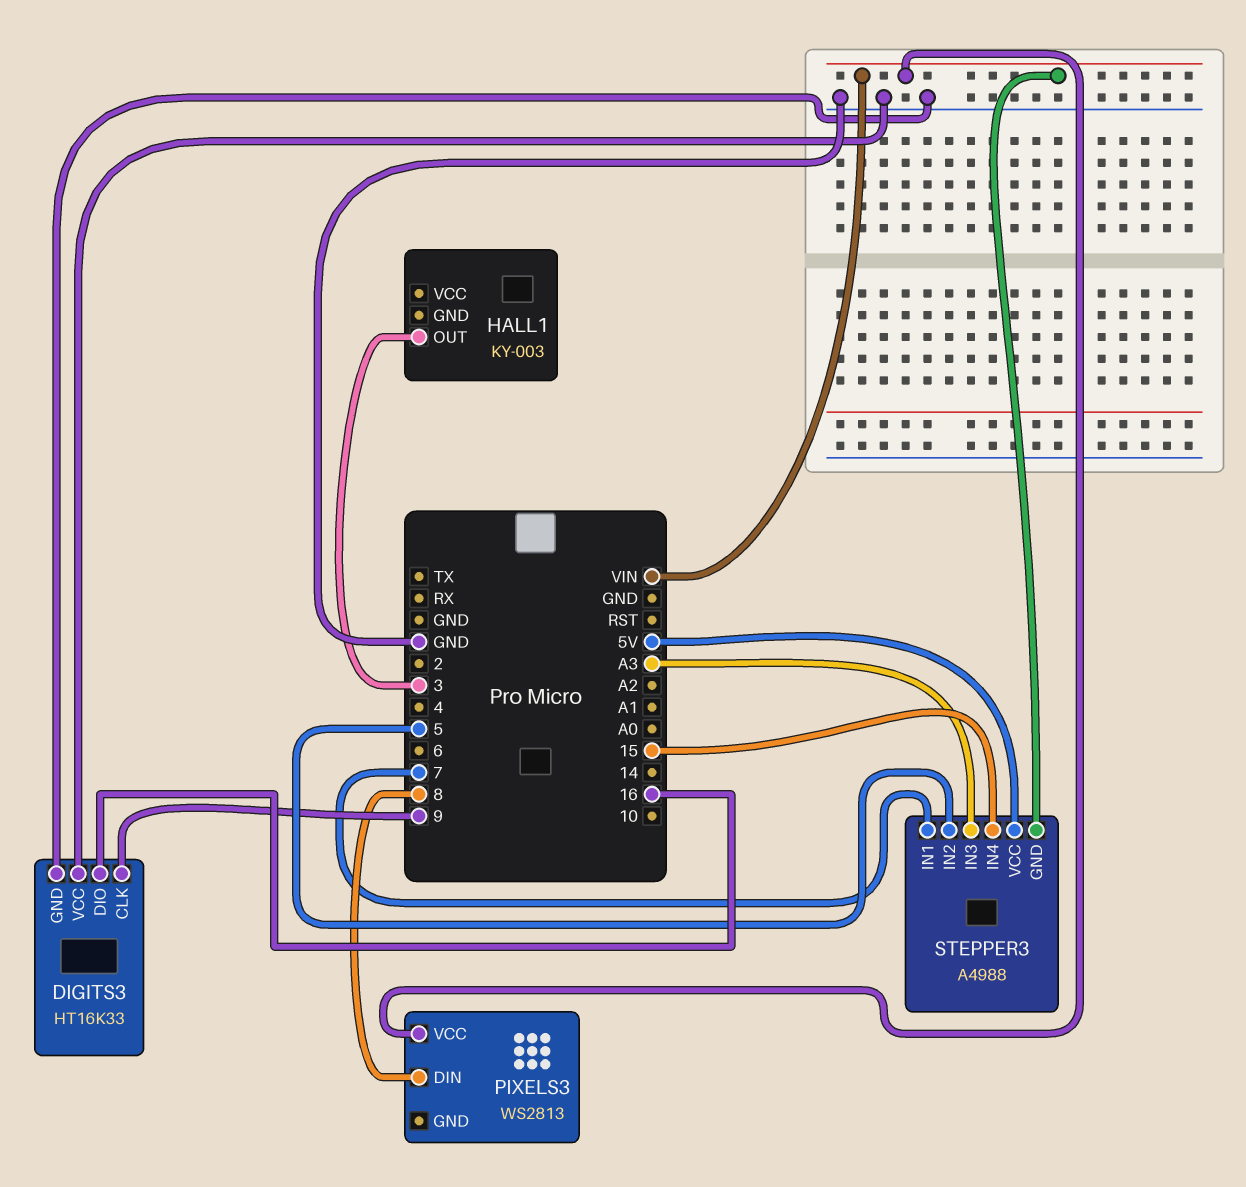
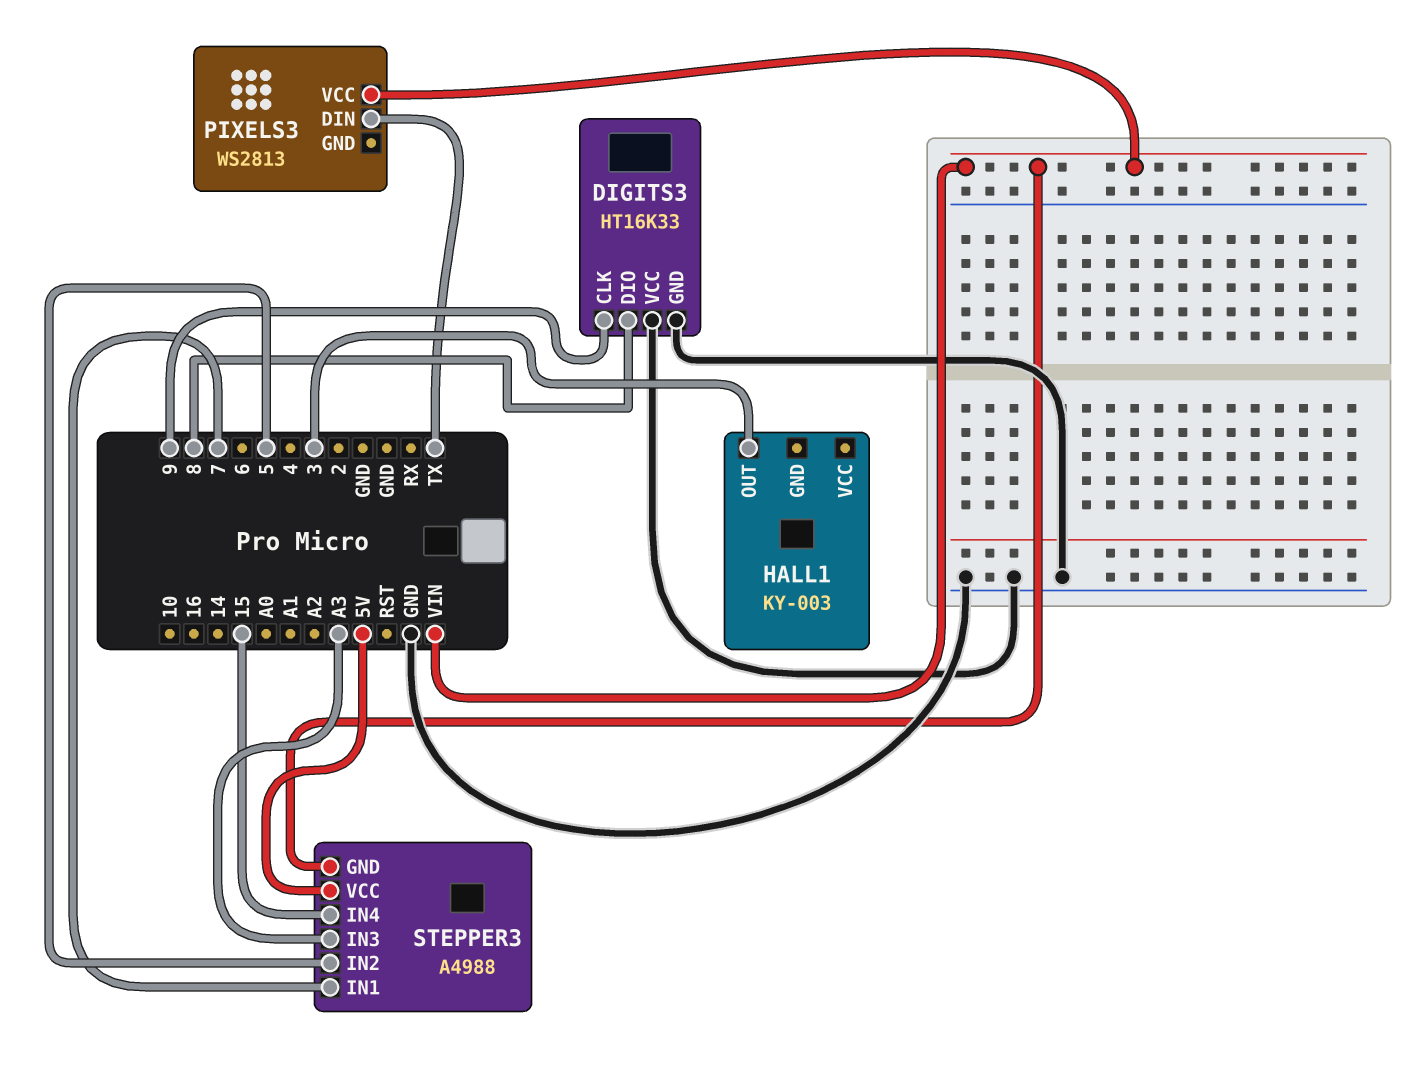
DIGITS3 pin DIO: 16 -> 8
PIXELS3 pin DIN: 8 -> TX

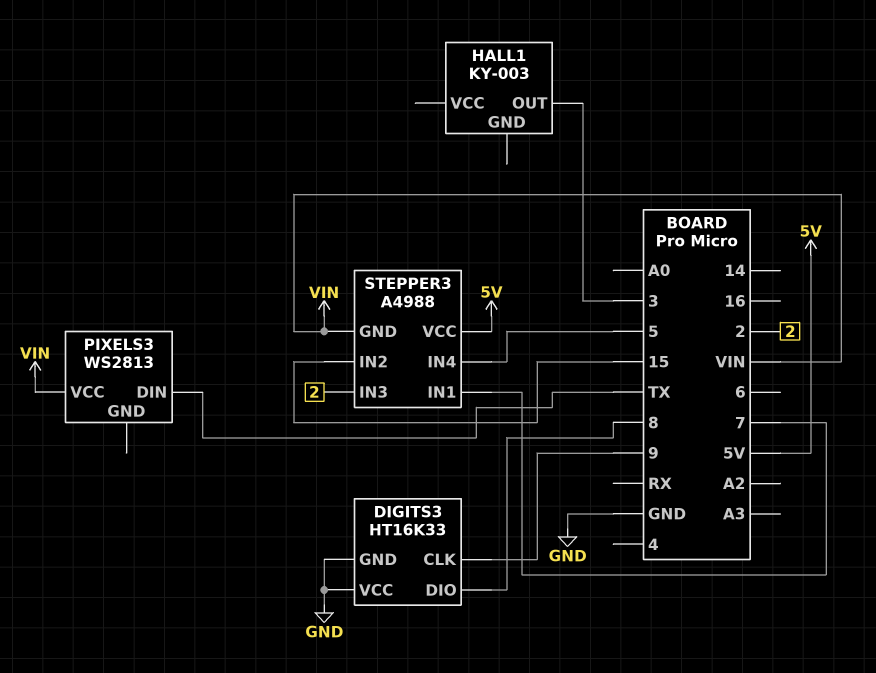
STEPPER3 pin IN2: 5 -> 15
STEPPER3 pin IN3: A3 -> 2
STEPPER3 pin IN4: 15 -> 5

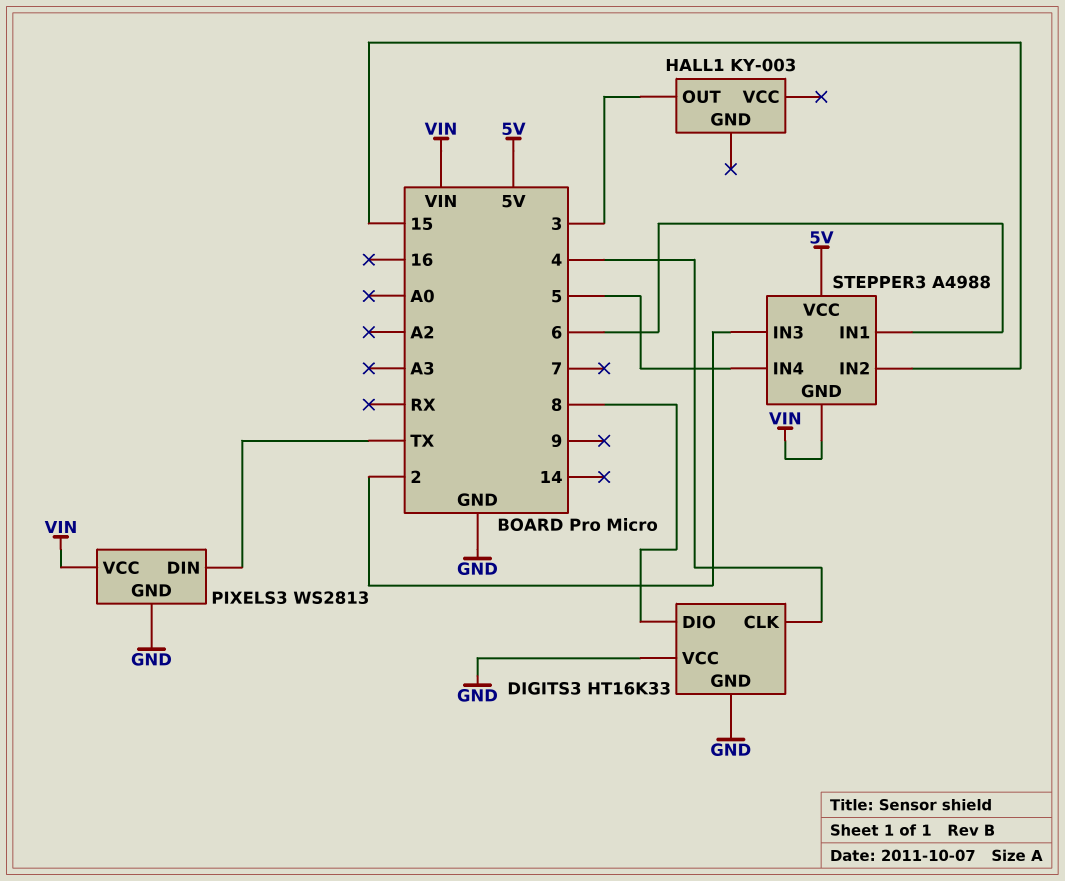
DIGITS3 pin CLK: 9 -> 4
PIXELS3 pin GND: none -> GND
STEPPER3 pin IN1: 7 -> 6

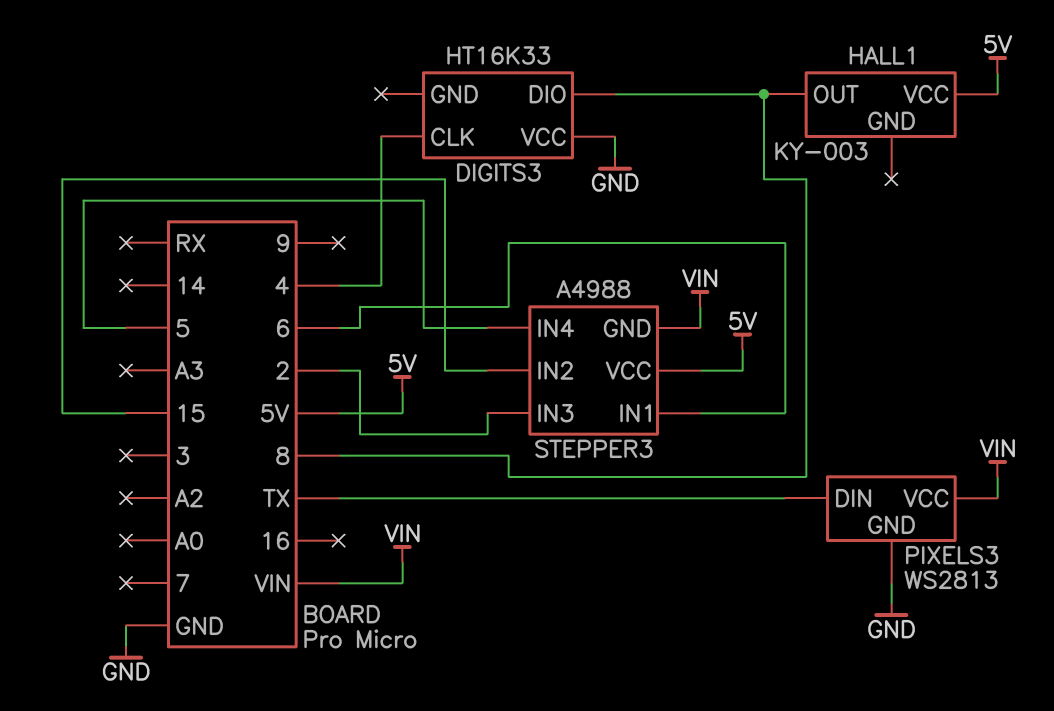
DIGITS3 pin GND: GND -> none
HALL1 pin OUT: 3 -> 8
HALL1 pin VCC: none -> 5V

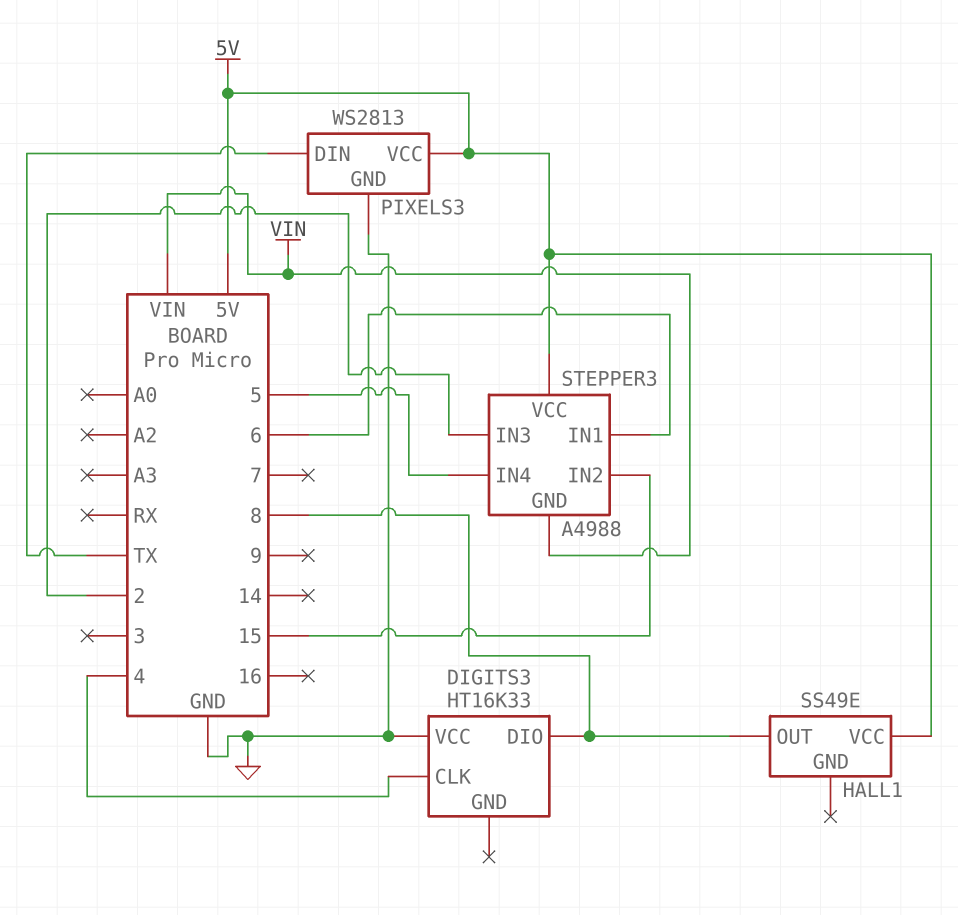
HALL1: KY-003 -> SS49E
PIXELS3 pin VCC: VIN -> 5V

